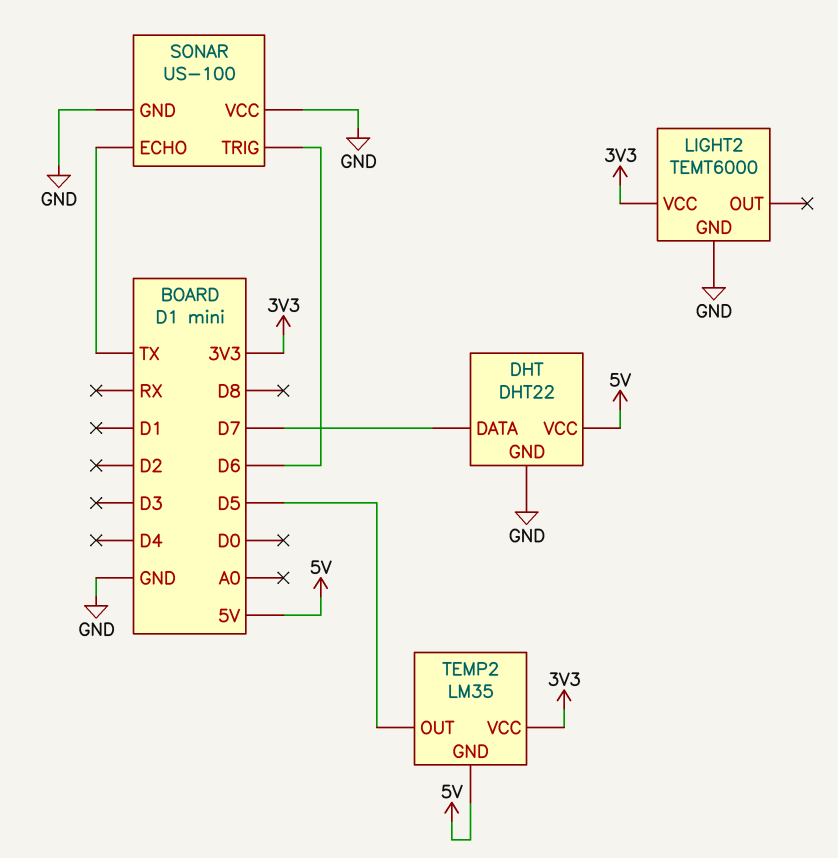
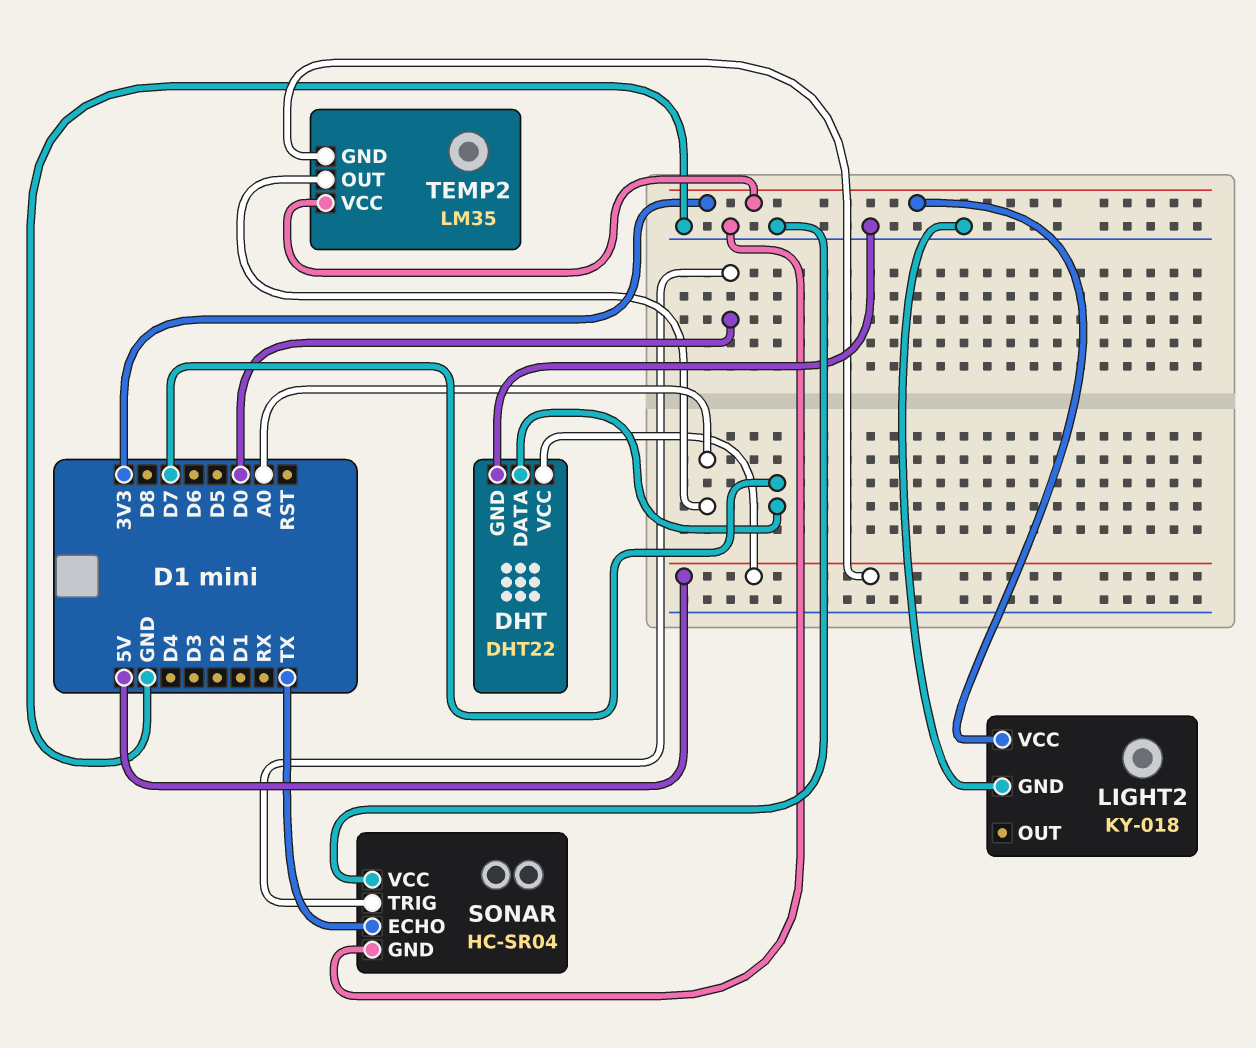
LIGHT2: TEMT6000 -> KY-018
SONAR: US-100 -> HC-SR04
SONAR pin TRIG: D6 -> D0
TEMP2 pin OUT: D5 -> A0

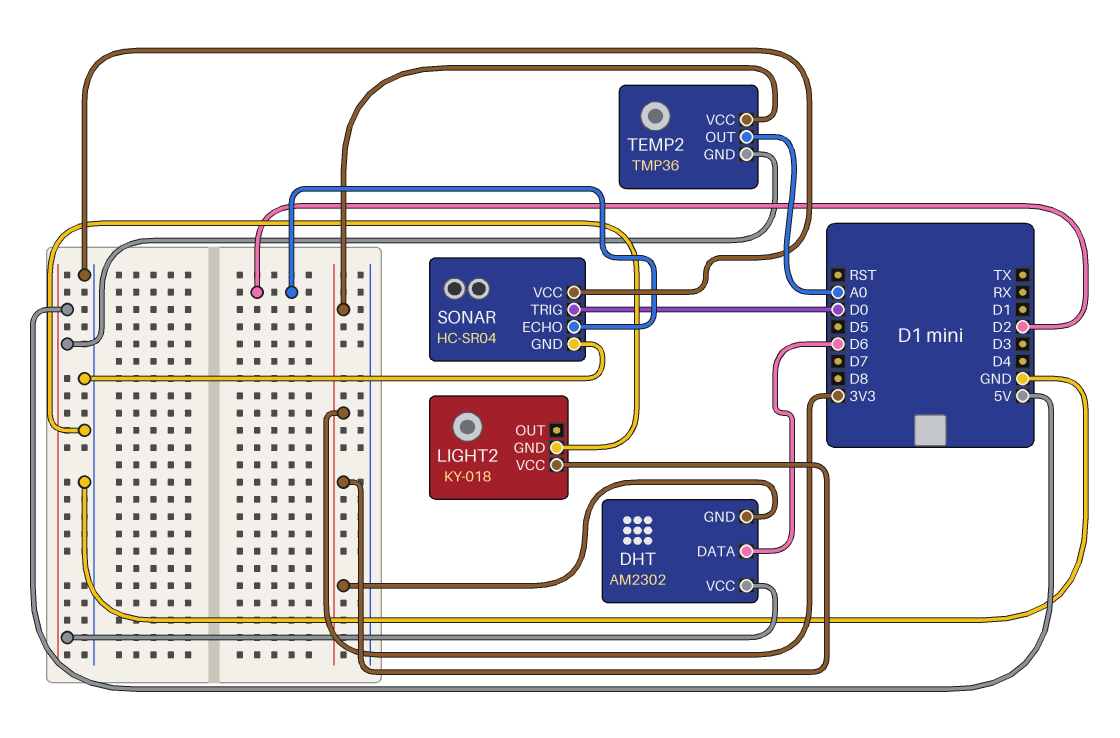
DHT: DHT22 -> AM2302
DHT pin DATA: D7 -> D6
DHT pin GND: GND -> 3V3
SONAR pin ECHO: TX -> D2
TEMP2: LM35 -> TMP36

